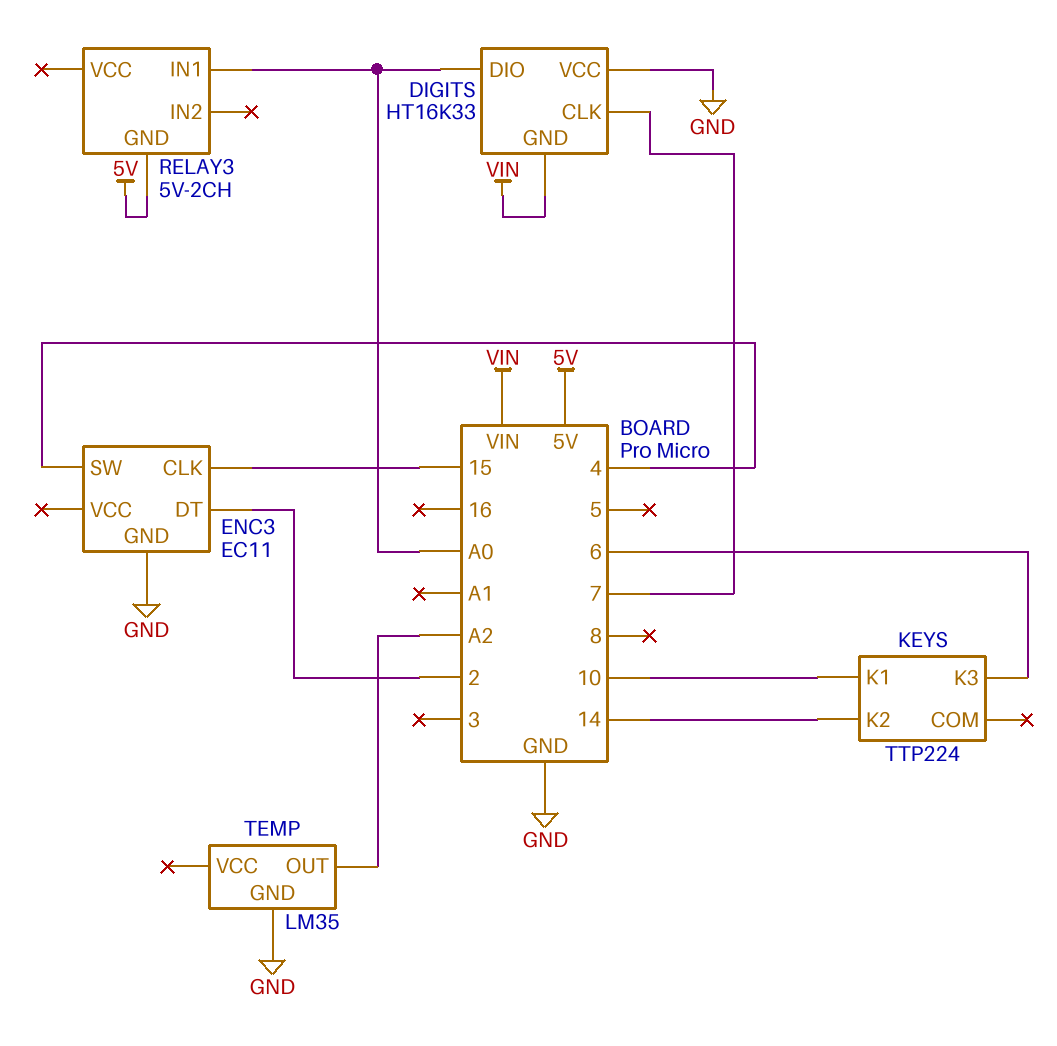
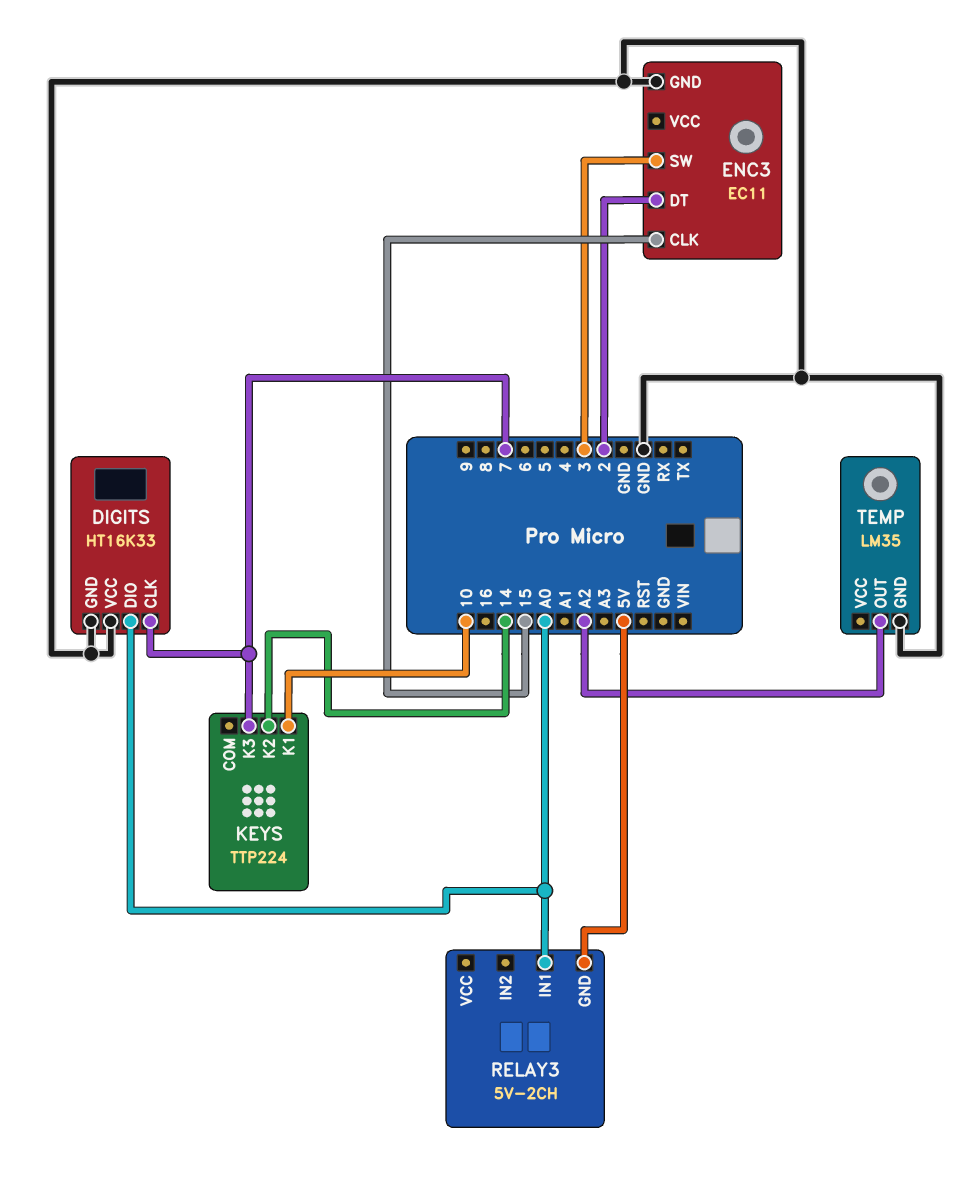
DIGITS pin GND: VIN -> GND
ENC3 pin SW: 4 -> 3
KEYS pin K3: 6 -> 7

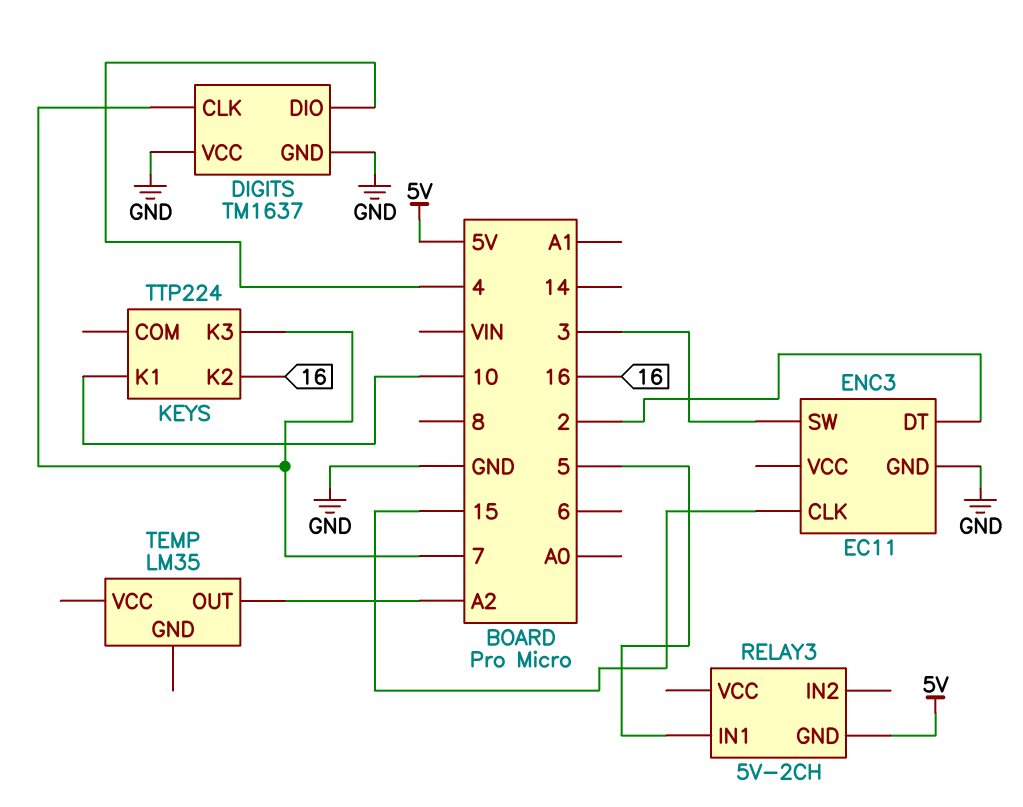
DIGITS: HT16K33 -> TM1637
DIGITS pin DIO: A0 -> 4
KEYS pin K2: 14 -> 16
RELAY3 pin IN1: A0 -> 5
TEMP pin GND: GND -> none

